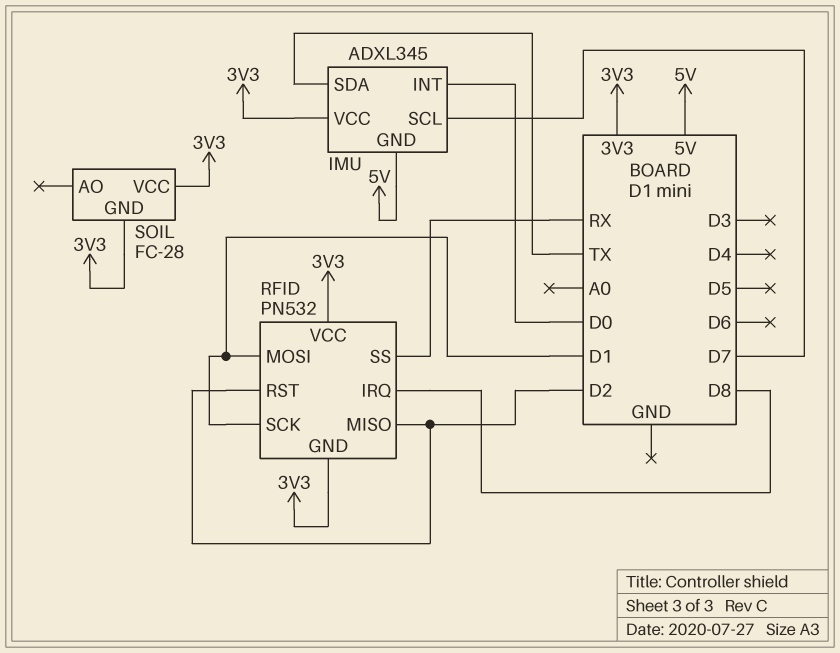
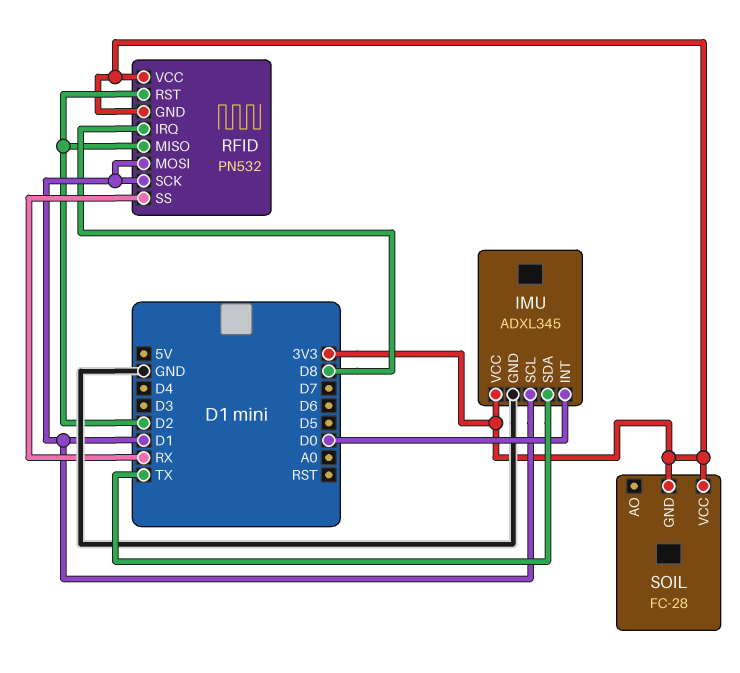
IMU pin GND: 5V -> GND
IMU pin SCL: D7 -> D1

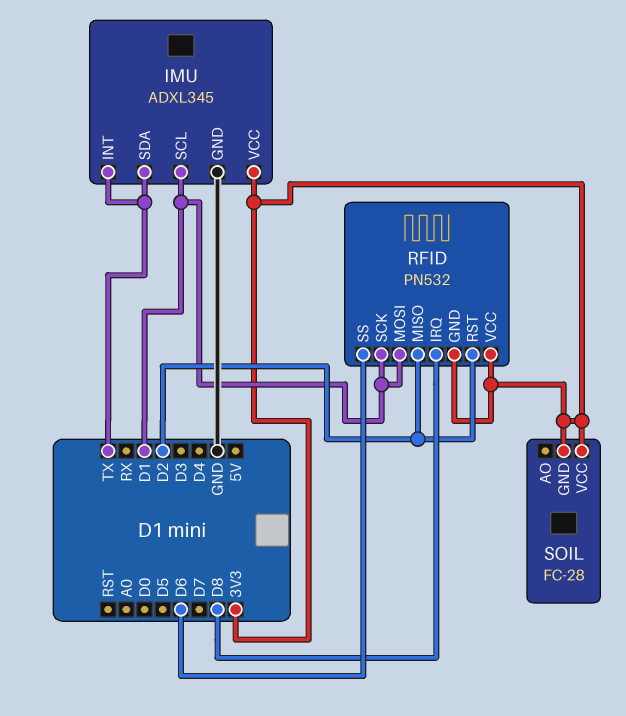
IMU pin INT: D0 -> TX
RFID pin SS: RX -> D6

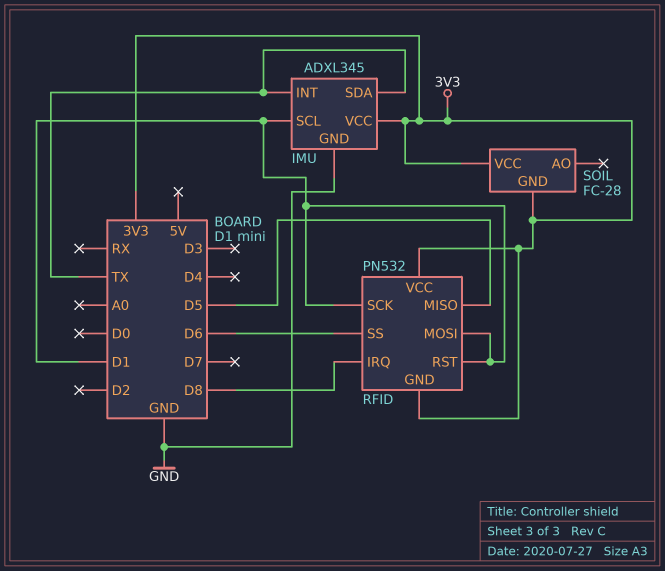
RFID pin MISO: D2 -> D5
RFID pin RST: D2 -> D1

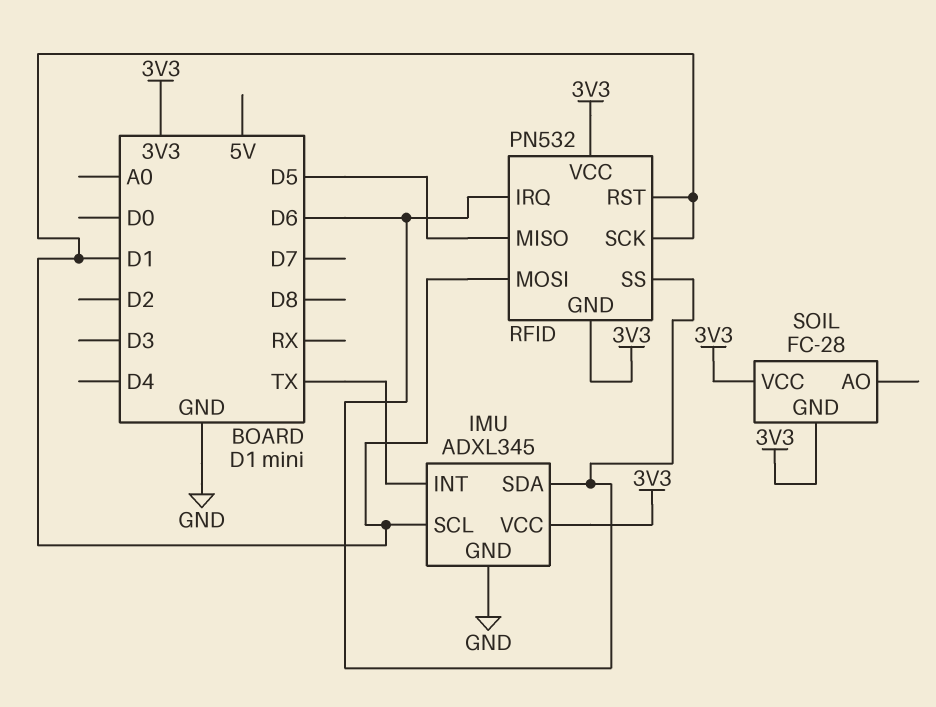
IMU pin SDA: TX -> D6
RFID pin IRQ: D8 -> D6

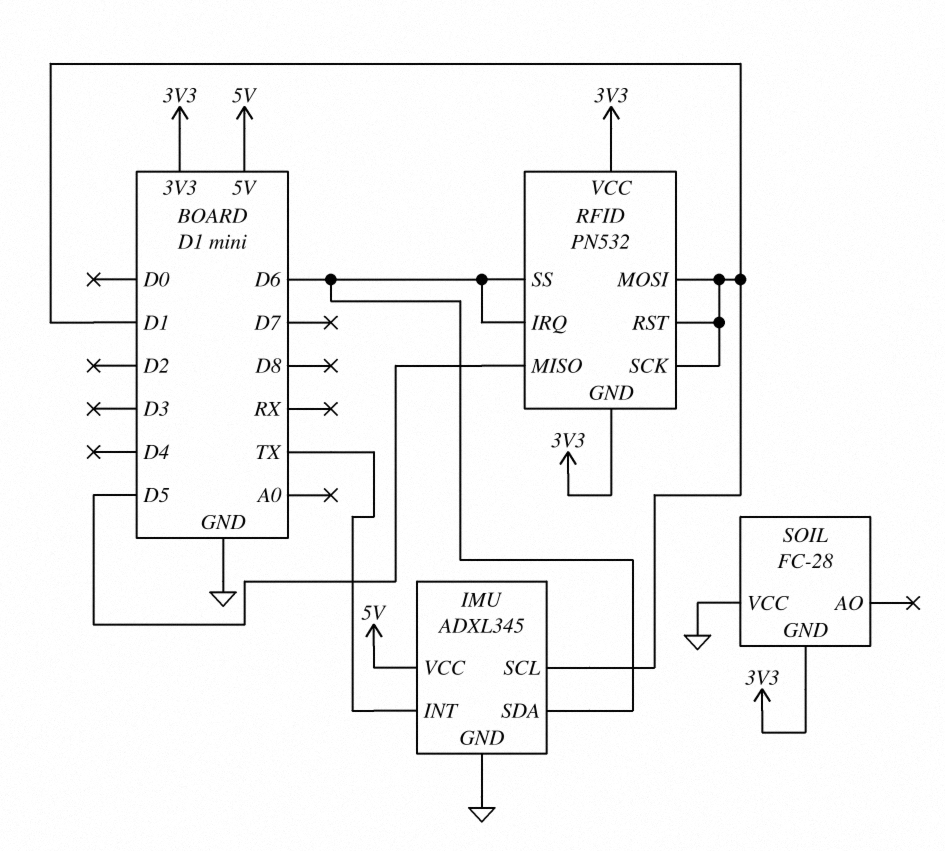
IMU pin VCC: 3V3 -> 5V
SOIL pin VCC: 3V3 -> GND

